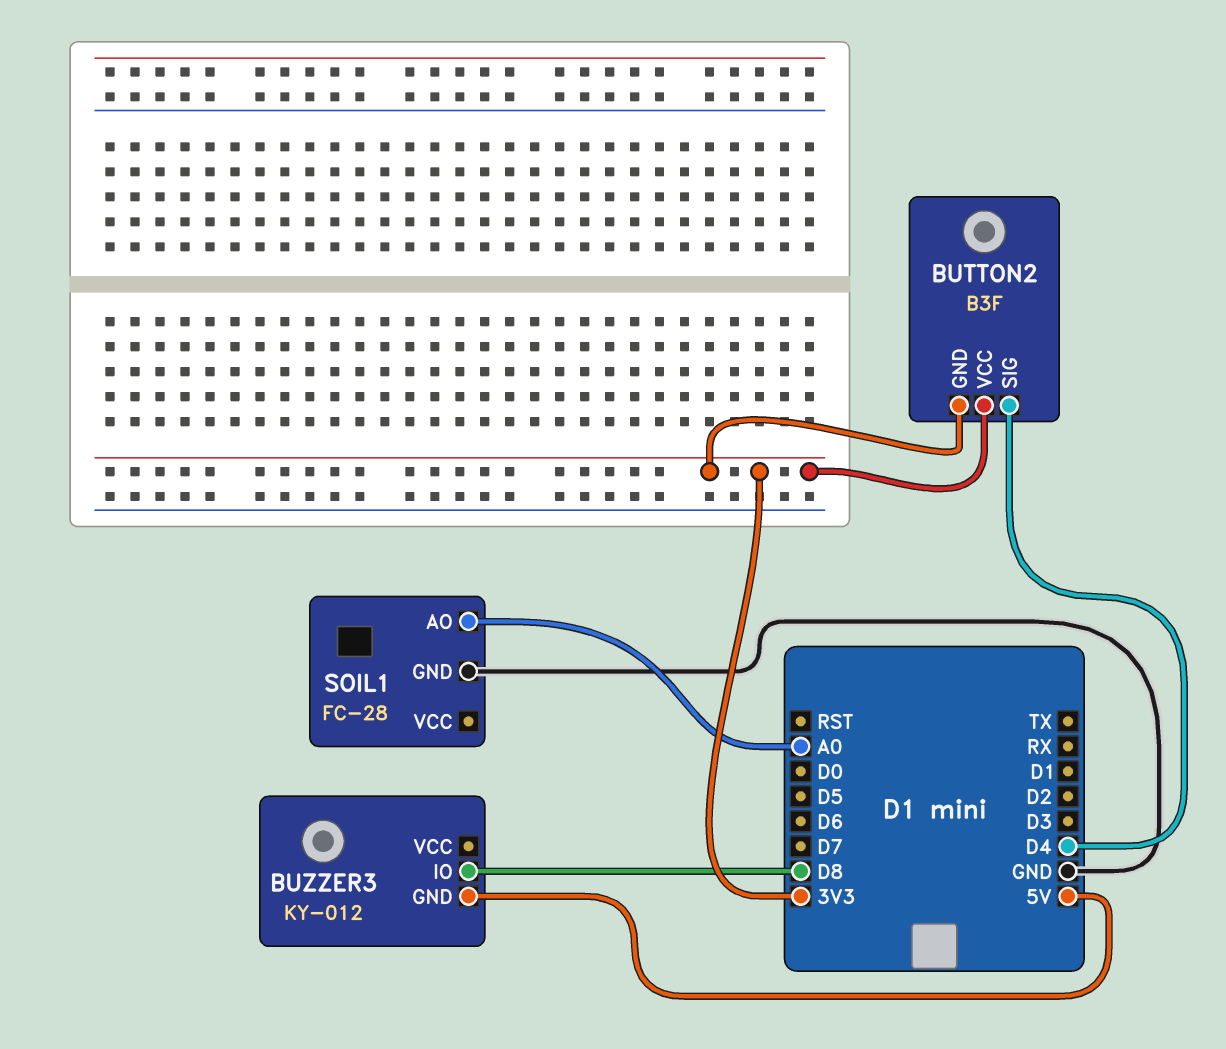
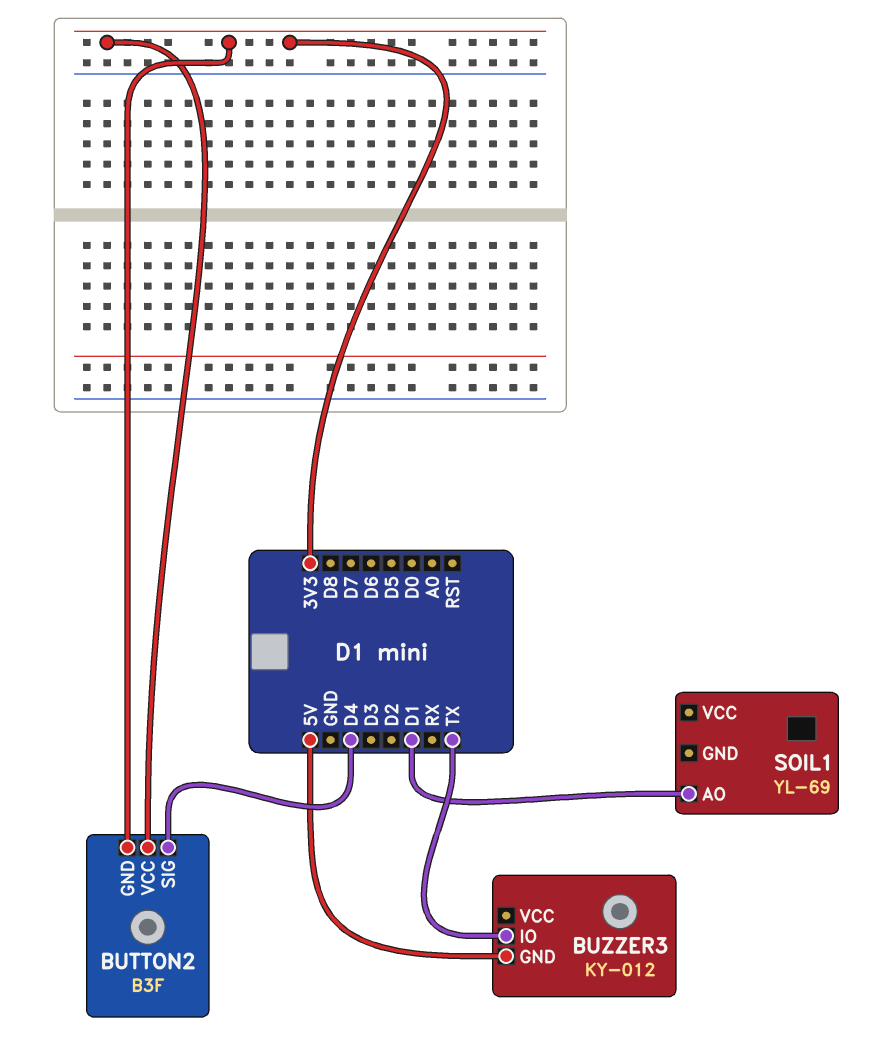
BUZZER3 pin IO: D8 -> TX
SOIL1: FC-28 -> YL-69
SOIL1 pin AO: A0 -> D1
SOIL1 pin GND: GND -> none

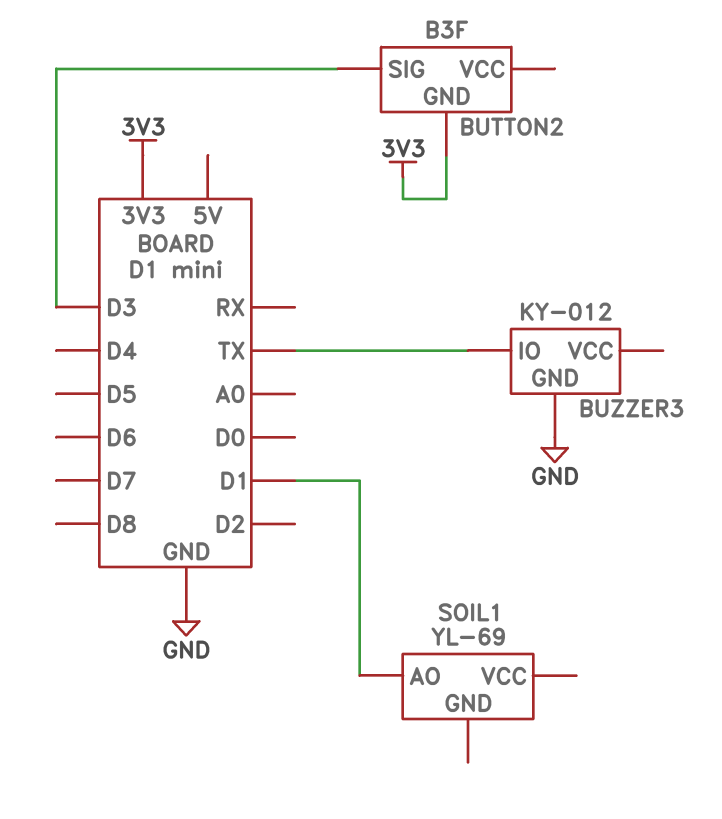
BUTTON2 pin SIG: D4 -> D3
BUTTON2 pin VCC: 3V3 -> none
BUZZER3 pin GND: 5V -> GND

